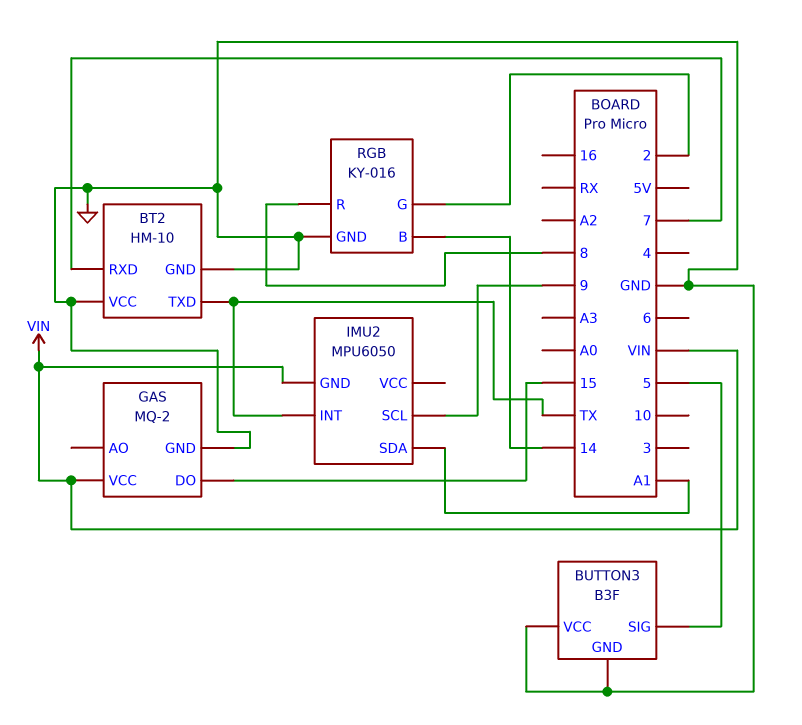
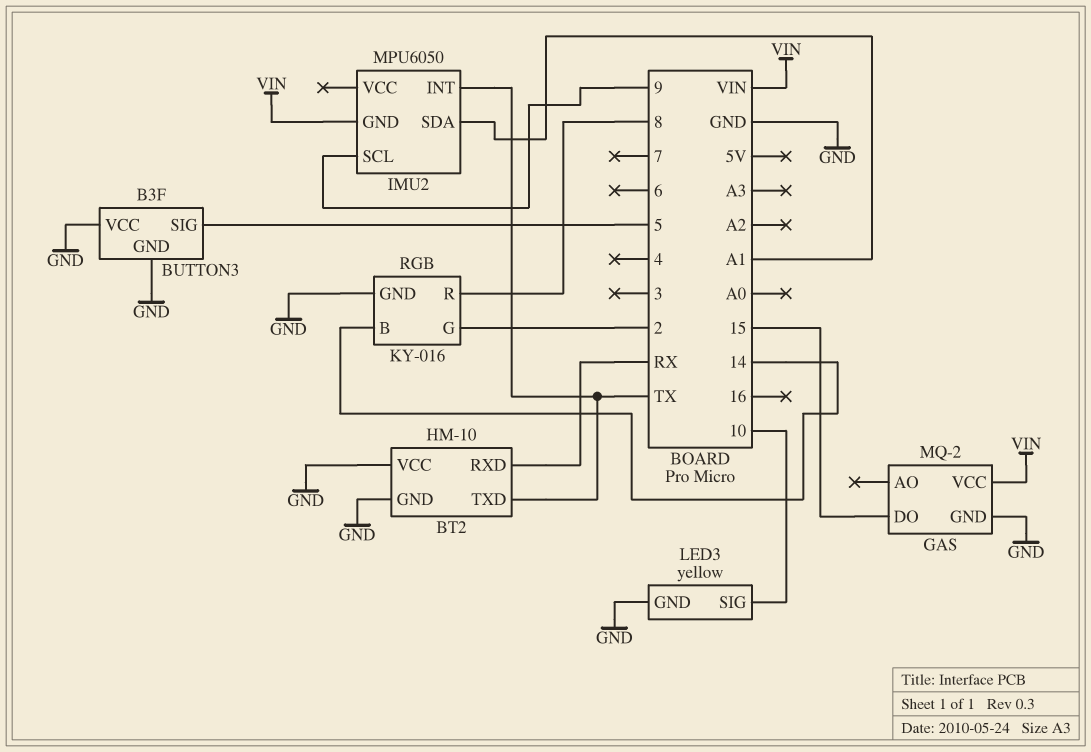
BT2 pin RXD: 7 -> RX
LED3: none -> yellow
LED3 pin GND: none -> GND
LED3 pin SIG: none -> 10

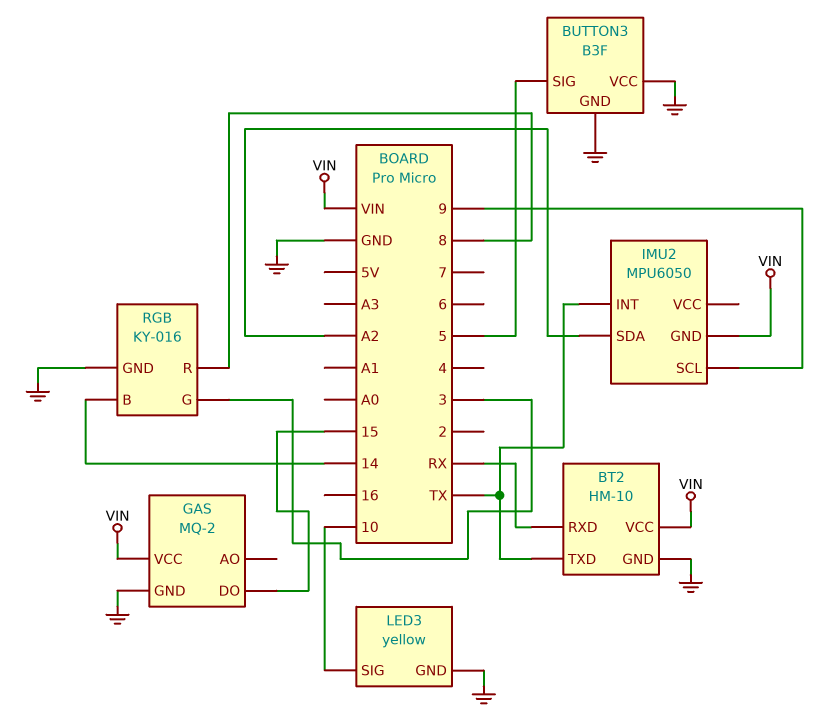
BT2 pin VCC: GND -> VIN
IMU2 pin SDA: A1 -> A2
RGB pin G: 2 -> 3

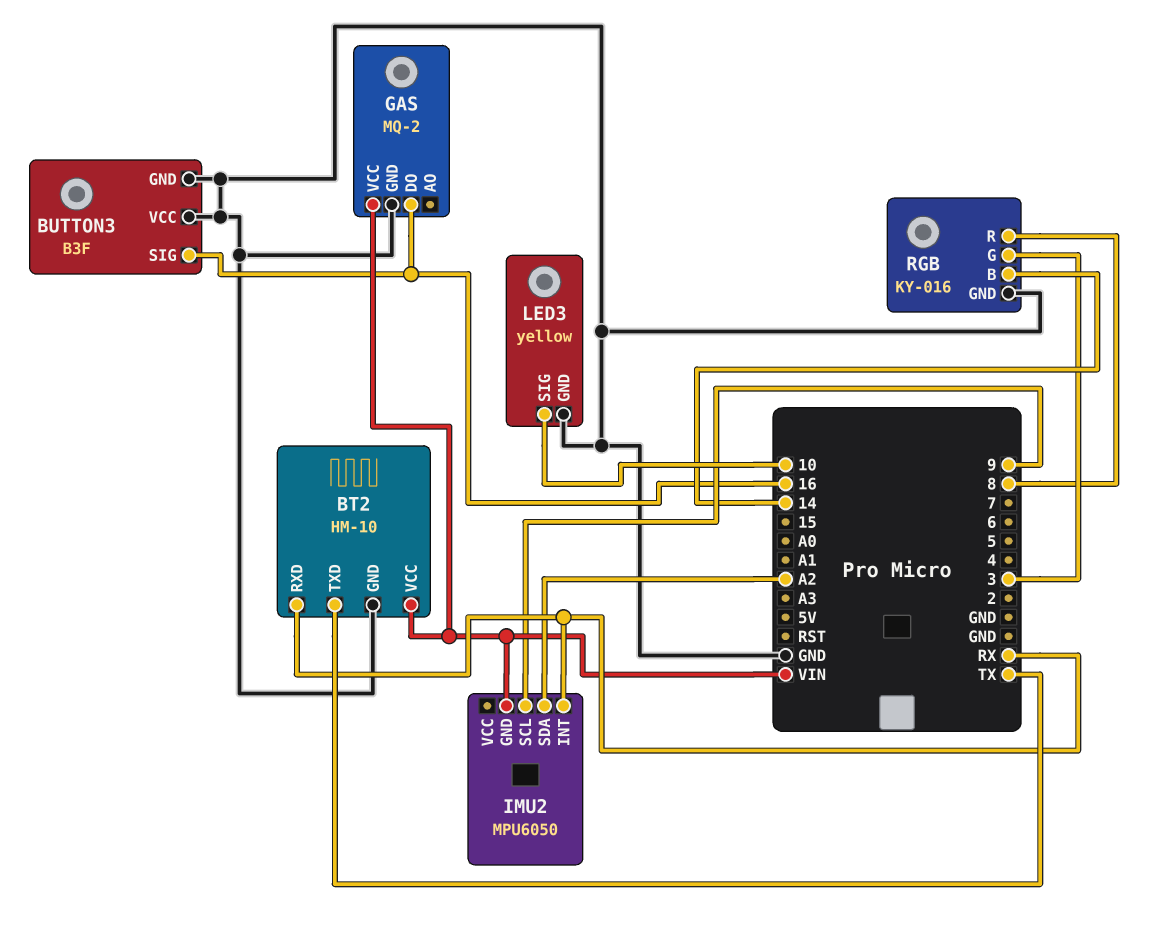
BUTTON3 pin SIG: 5 -> 16
GAS pin DO: 15 -> 16
IMU2 pin INT: TX -> RX

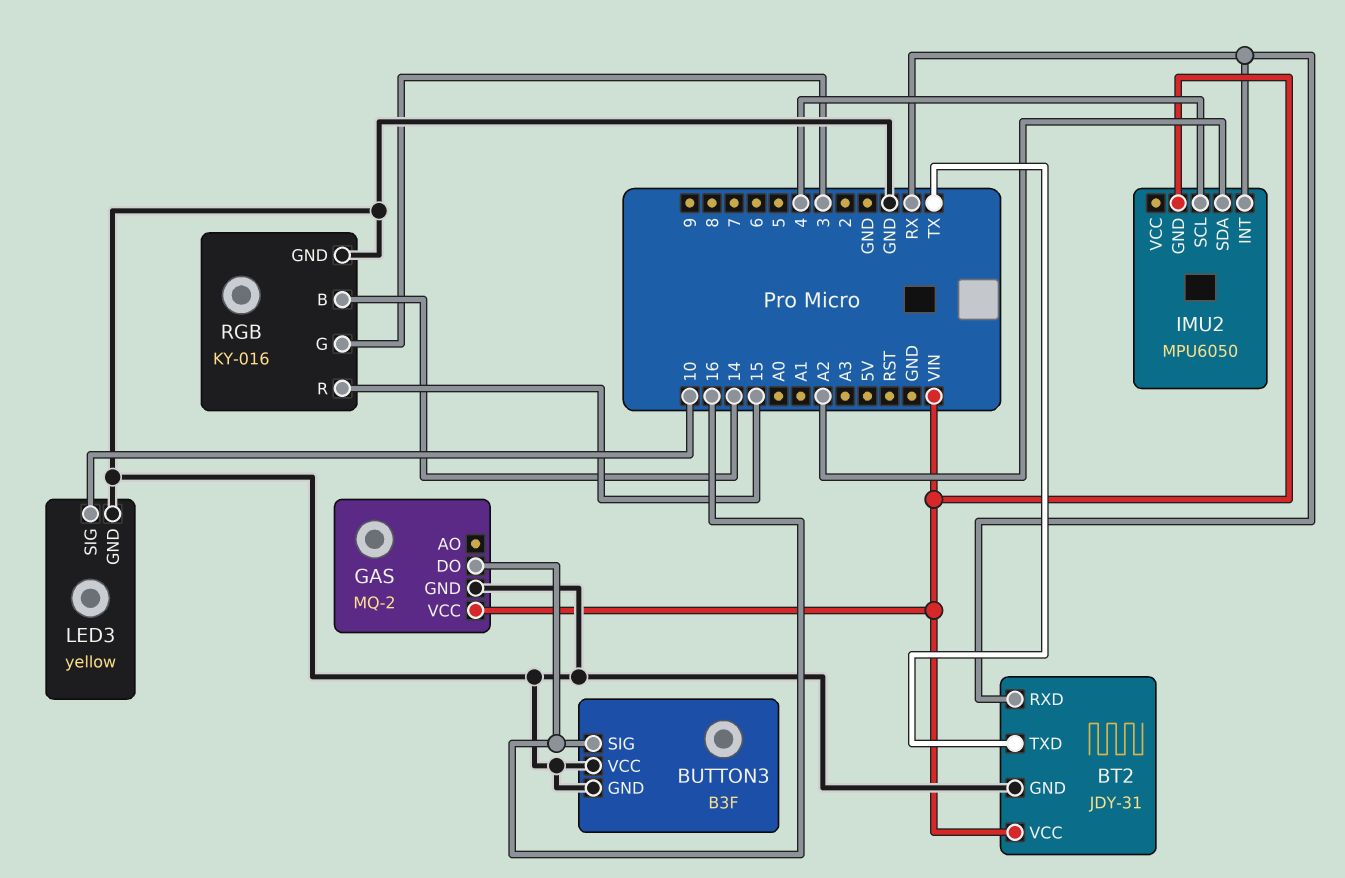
BT2: HM-10 -> JDY-31
IMU2 pin SCL: 9 -> 4
RGB pin R: 8 -> 15

